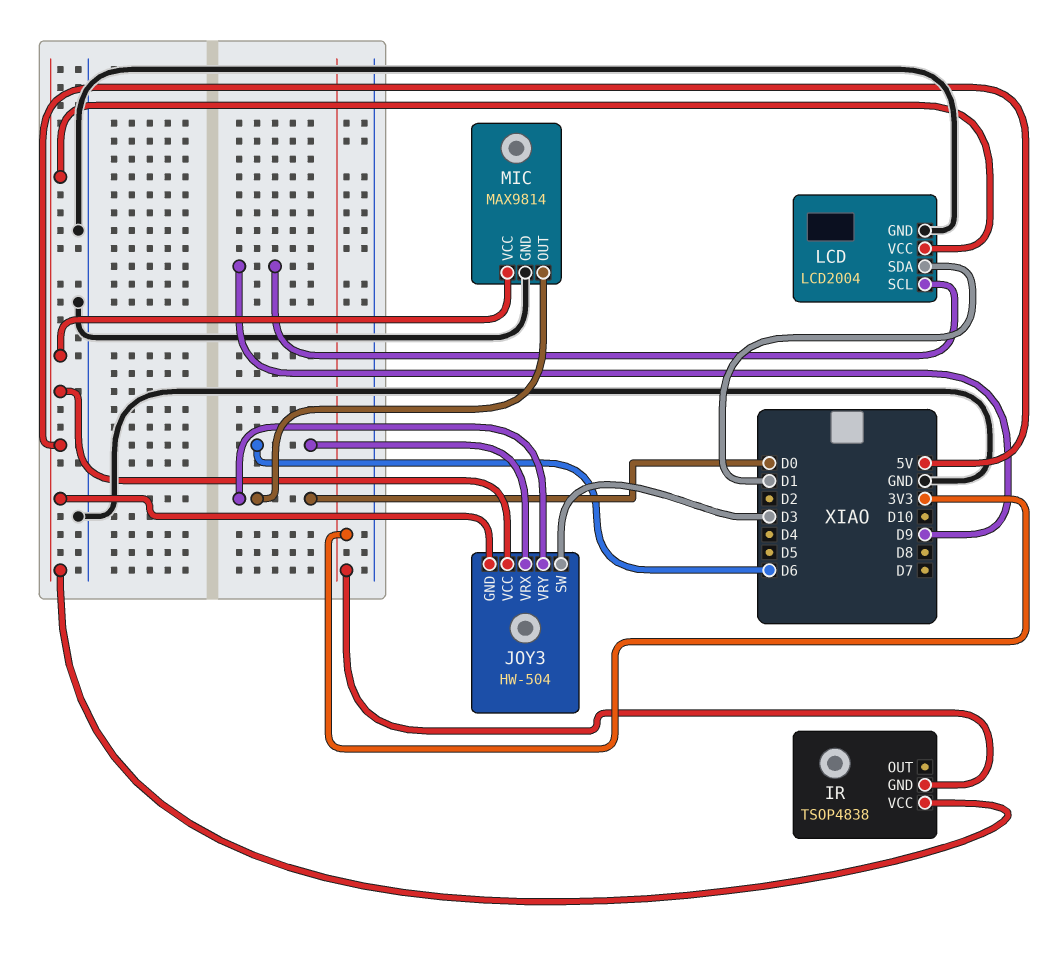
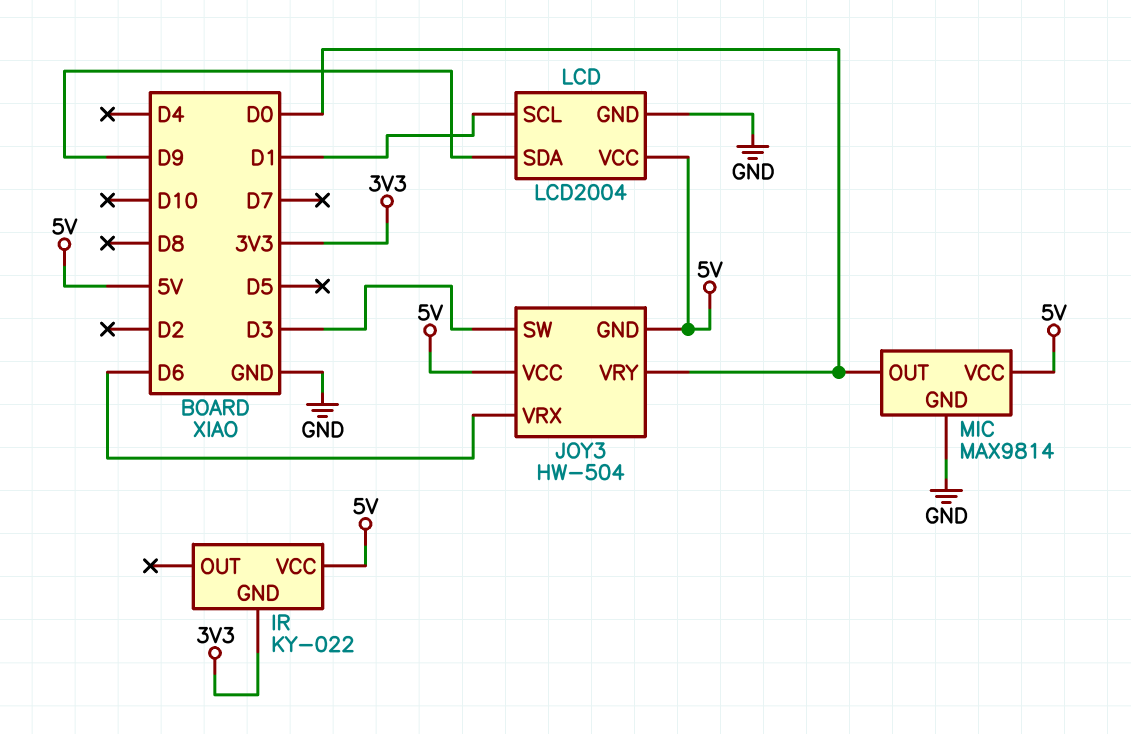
IR: TSOP4838 -> KY-022
LCD pin SCL: D9 -> D1
LCD pin SDA: D1 -> D9

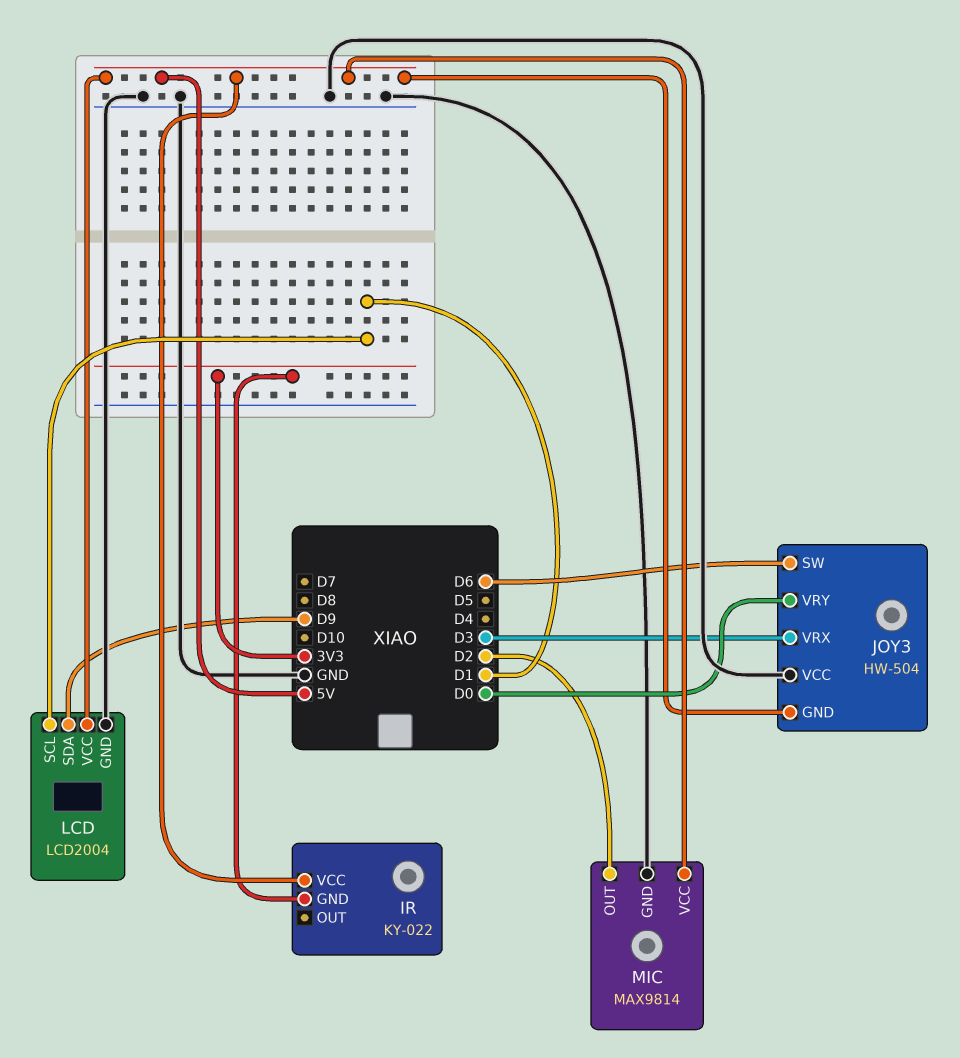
JOY3 pin SW: D3 -> D6
JOY3 pin VCC: 5V -> GND
JOY3 pin VRX: D6 -> D3
MIC pin OUT: D0 -> D2

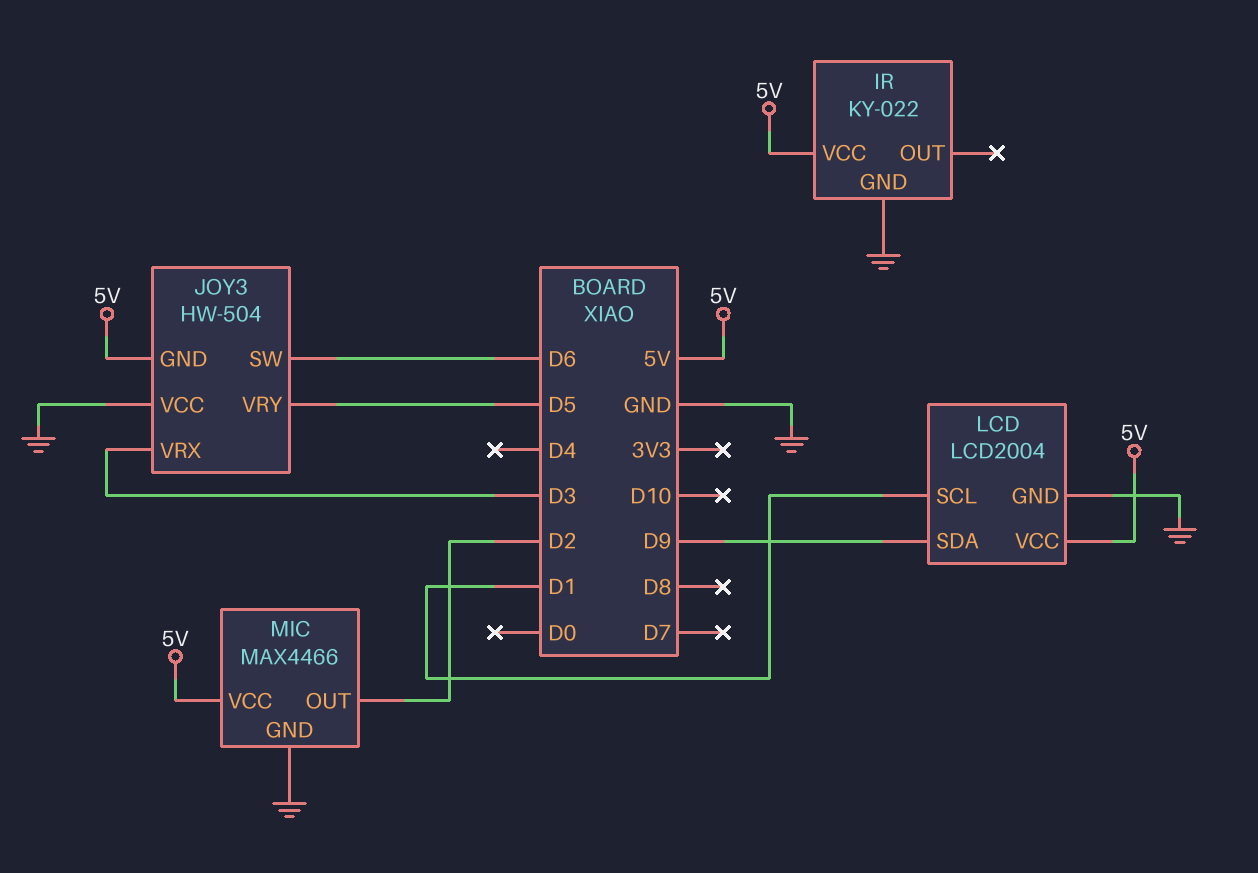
IR pin GND: 3V3 -> GND
JOY3 pin VRY: D0 -> D5
MIC: MAX9814 -> MAX4466

